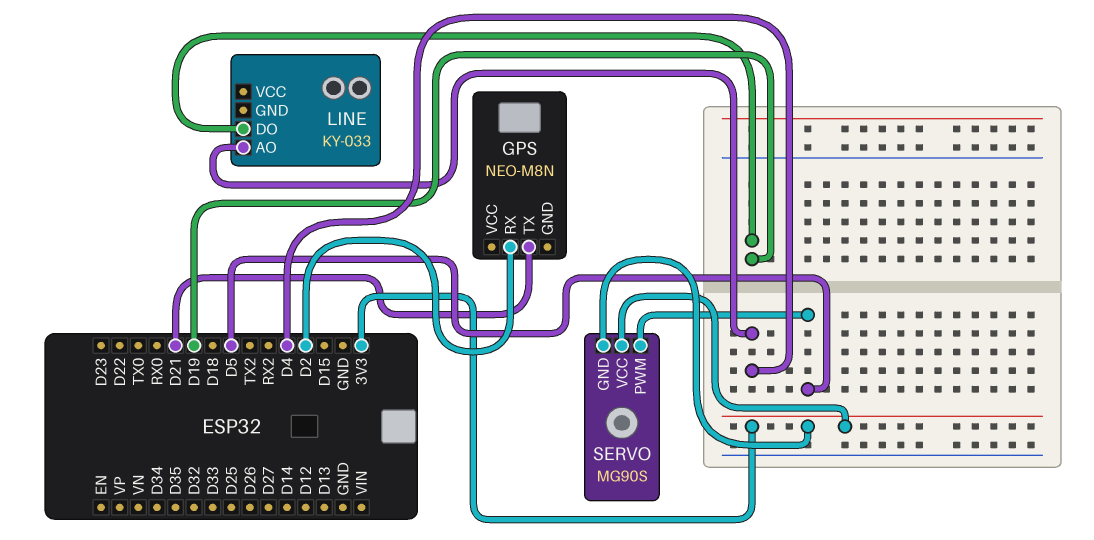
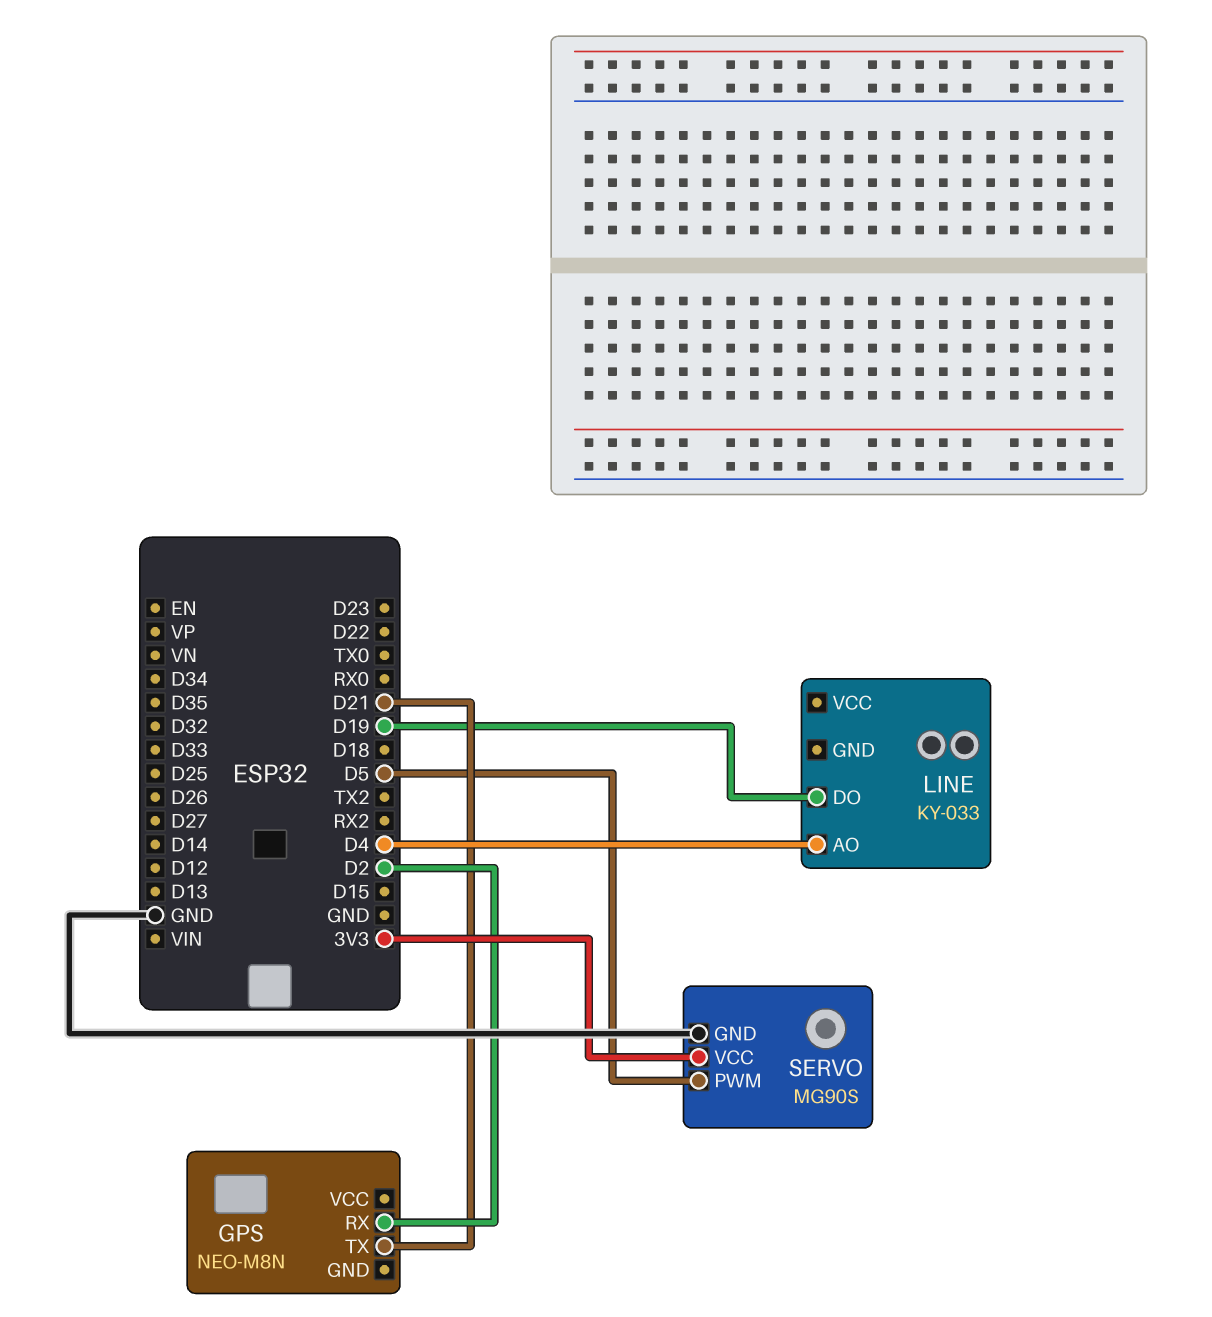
SERVO pin GND: 3V3 -> GND

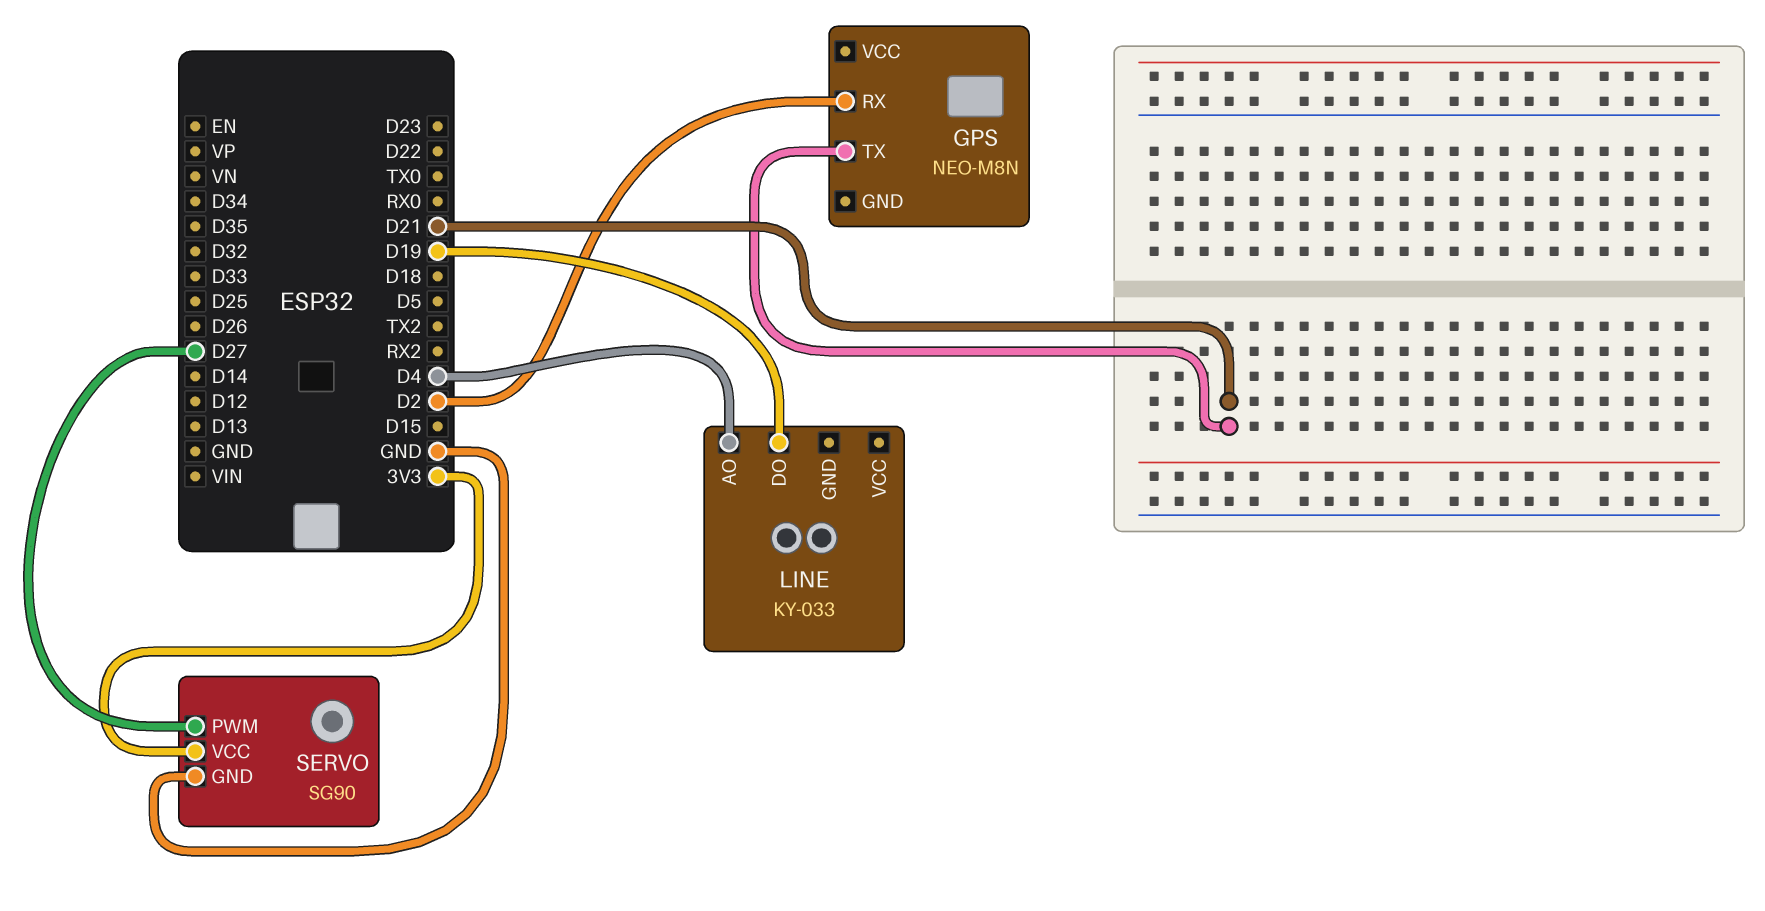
SERVO: MG90S -> SG90
SERVO pin PWM: D5 -> D27

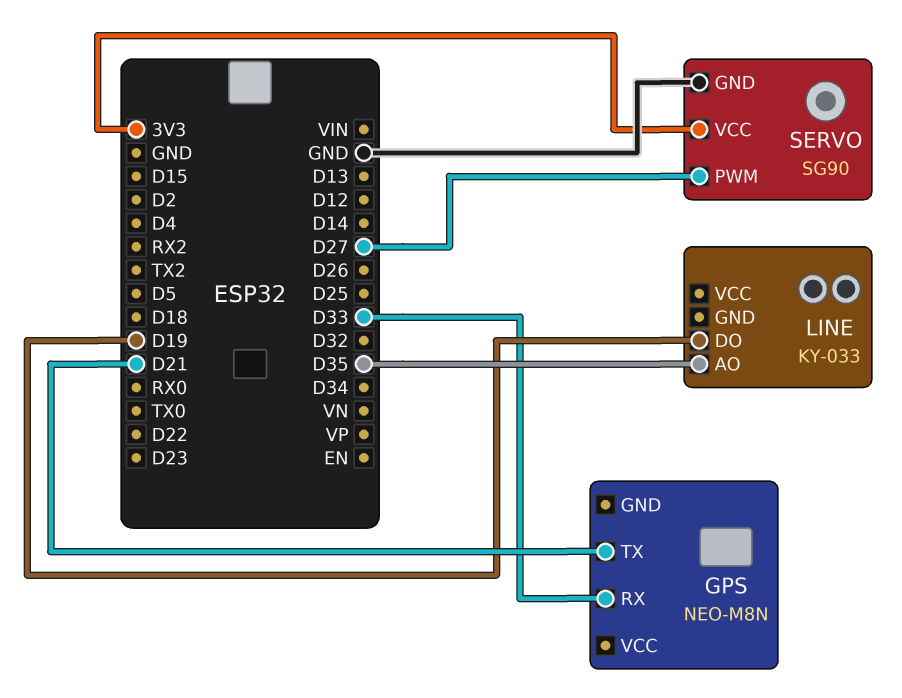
GPS pin RX: D2 -> D33
LINE pin AO: D4 -> D35

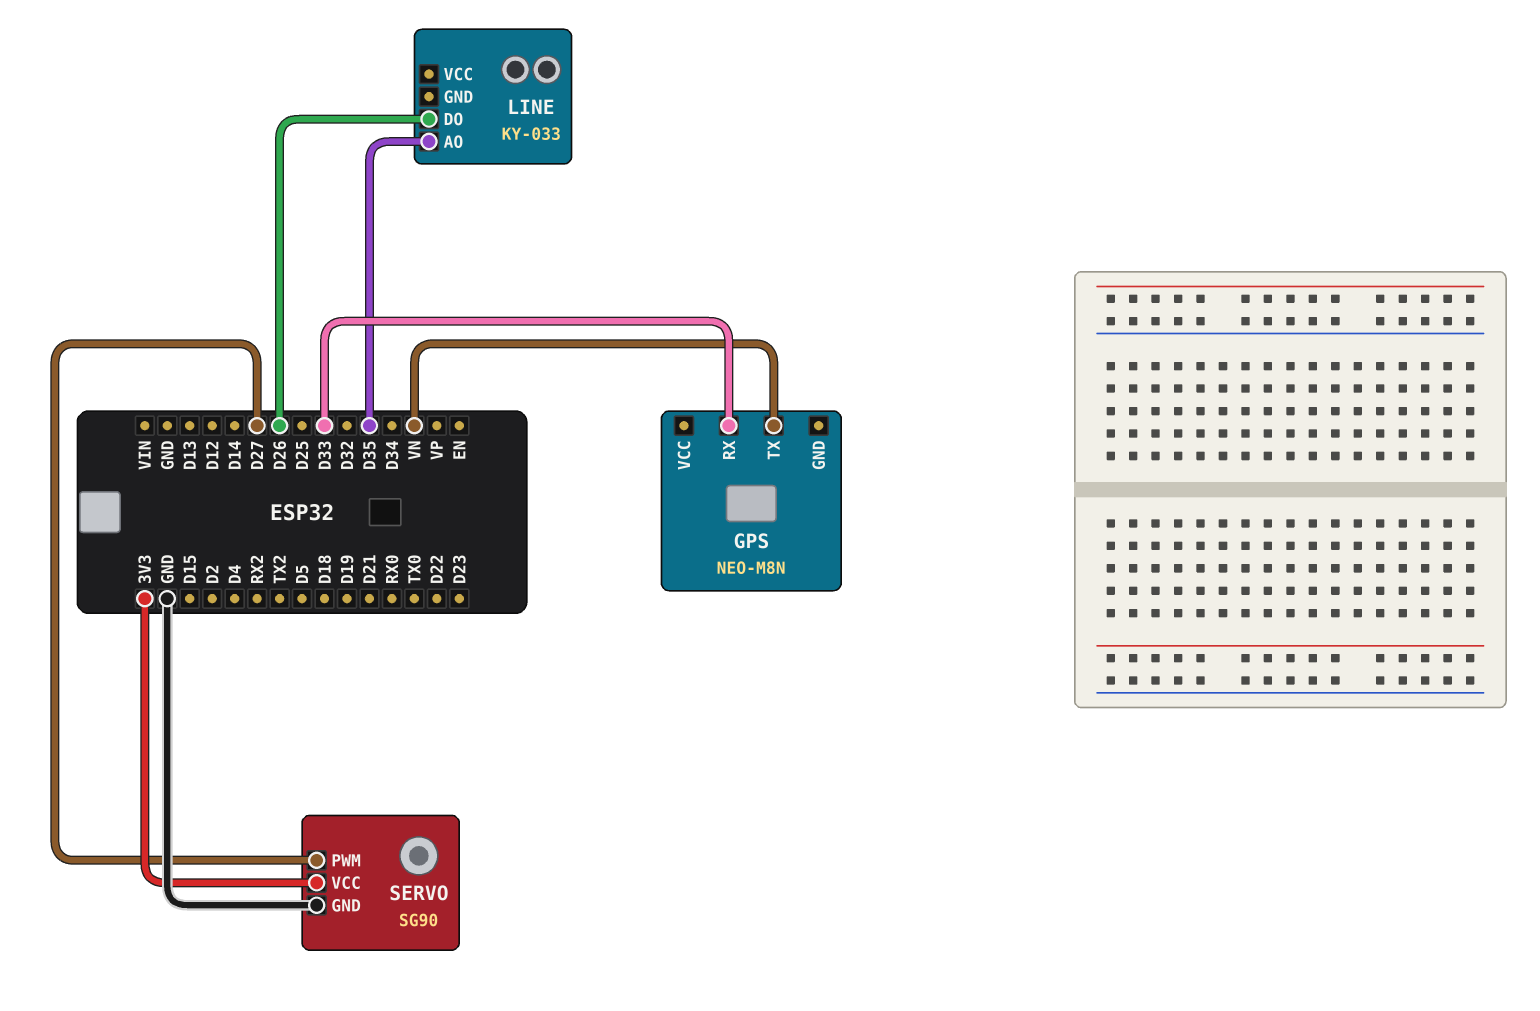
GPS pin TX: D21 -> VN
LINE pin DO: D19 -> D26

